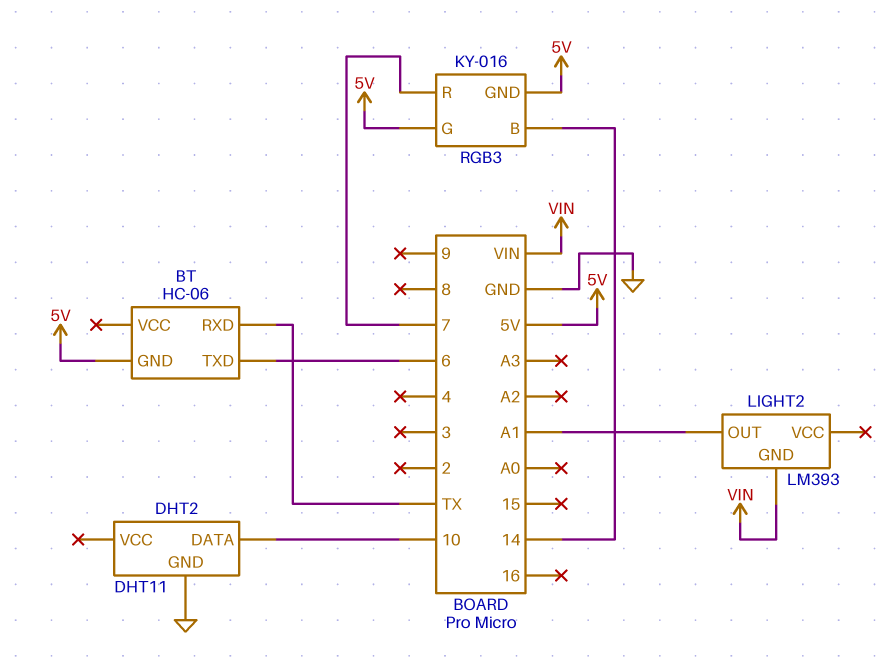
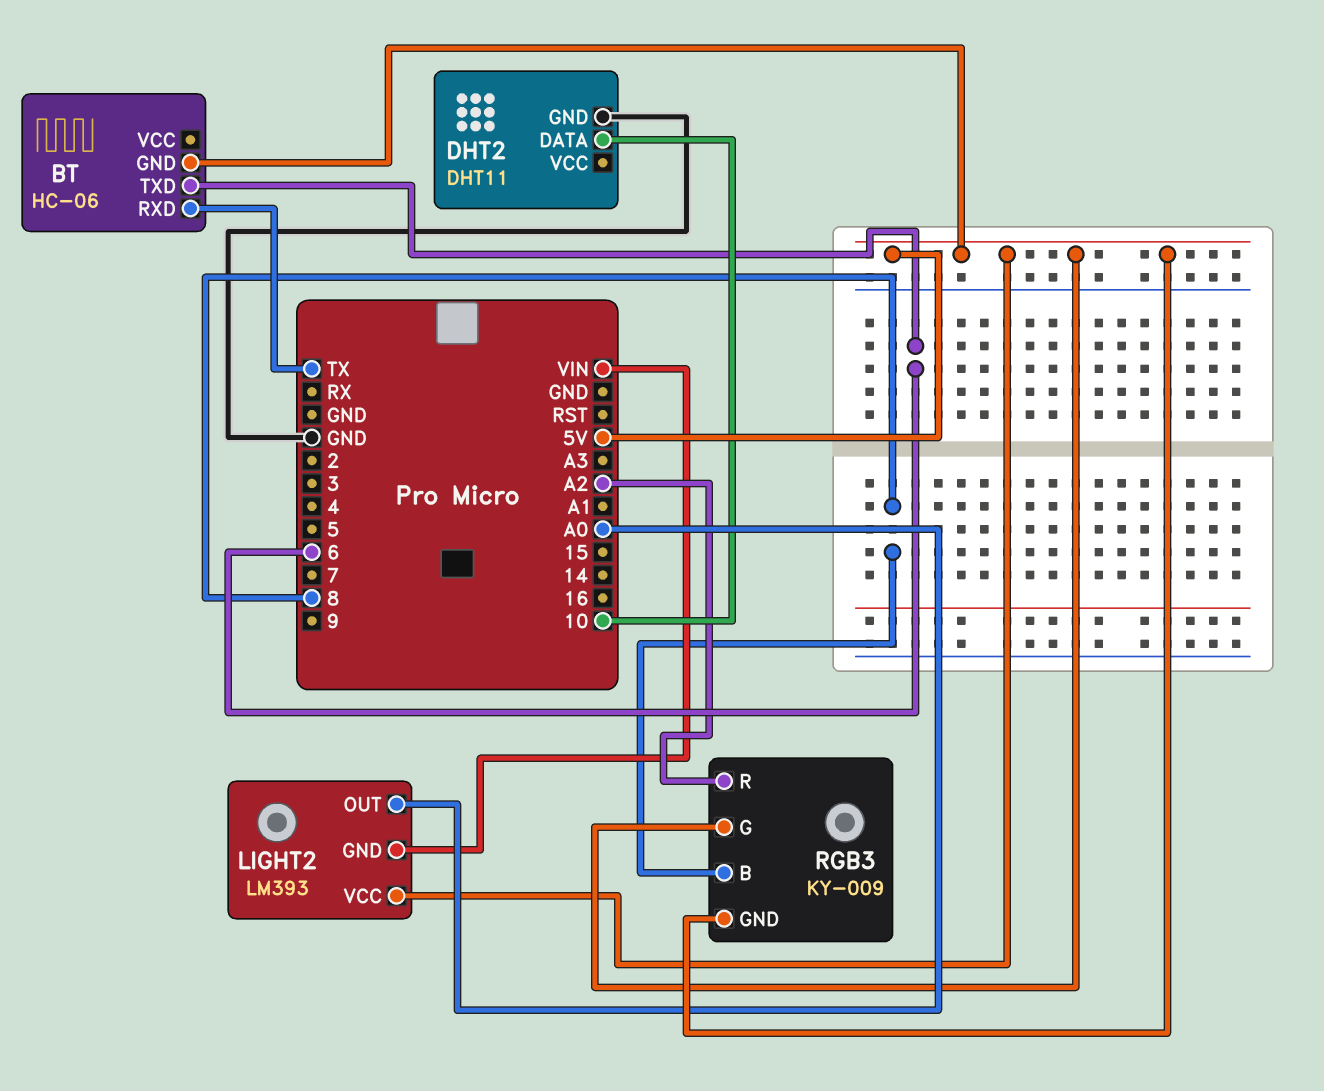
LIGHT2 pin OUT: A1 -> A0
LIGHT2 pin VCC: none -> 5V
RGB3: KY-016 -> KY-009
RGB3 pin B: 14 -> 8
RGB3 pin R: 7 -> A2

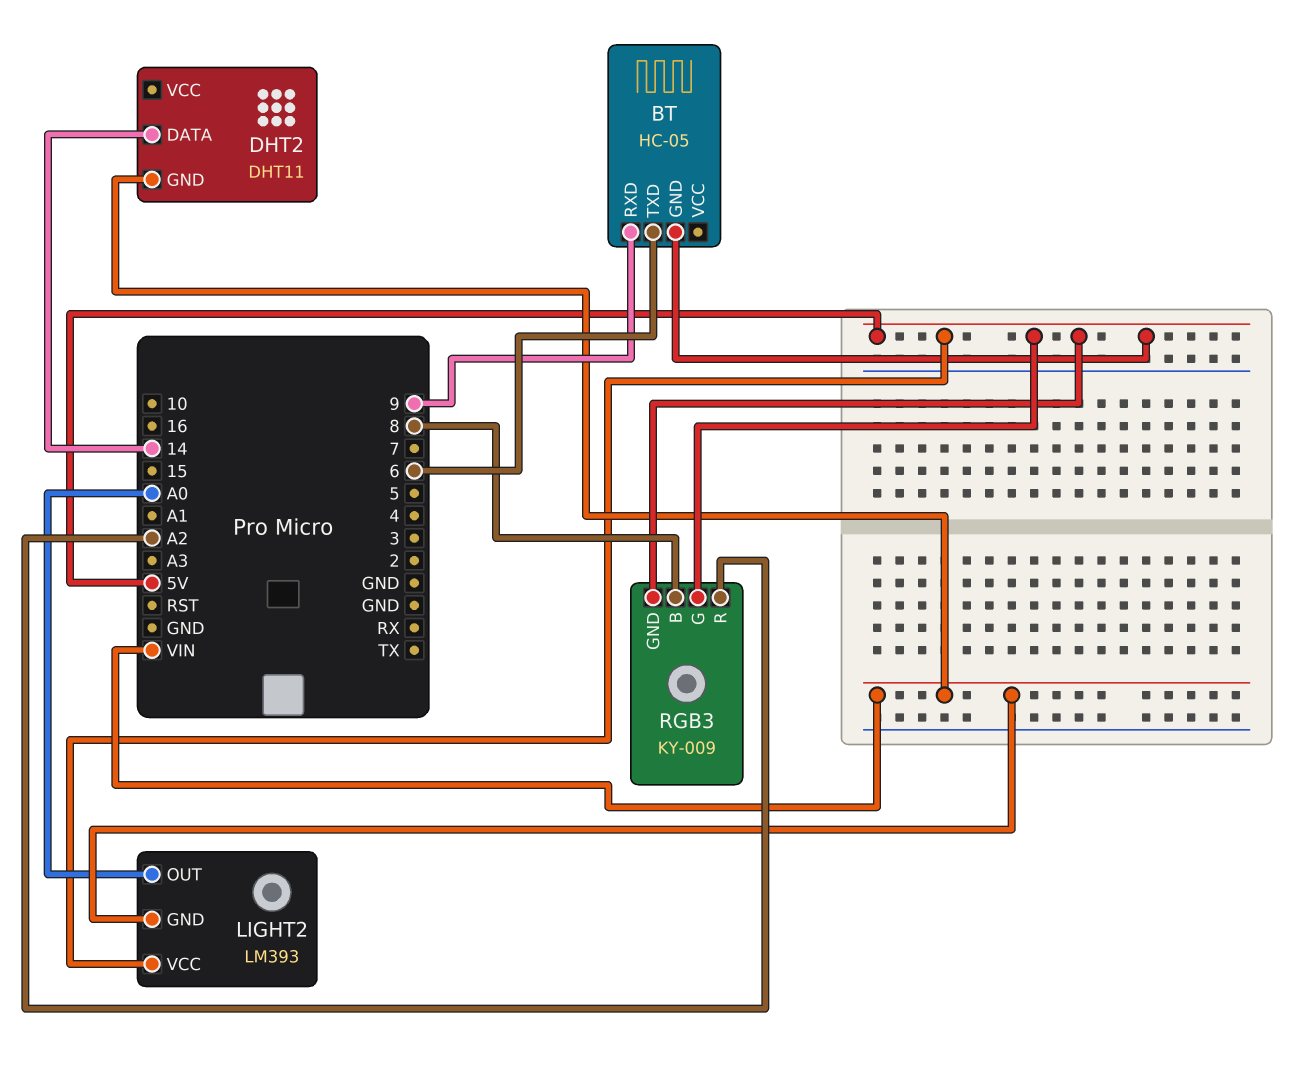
BT: HC-06 -> HC-05
BT pin RXD: TX -> 9
DHT2 pin DATA: 10 -> 14
DHT2 pin GND: GND -> VIN

